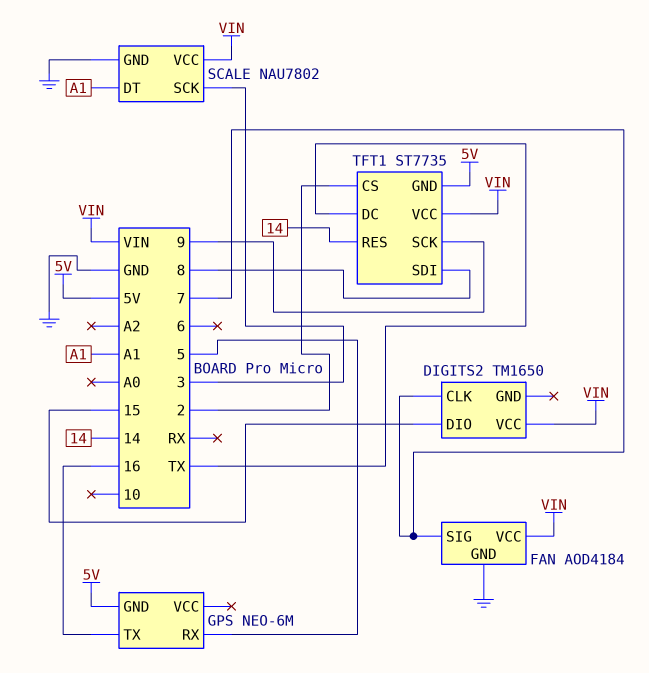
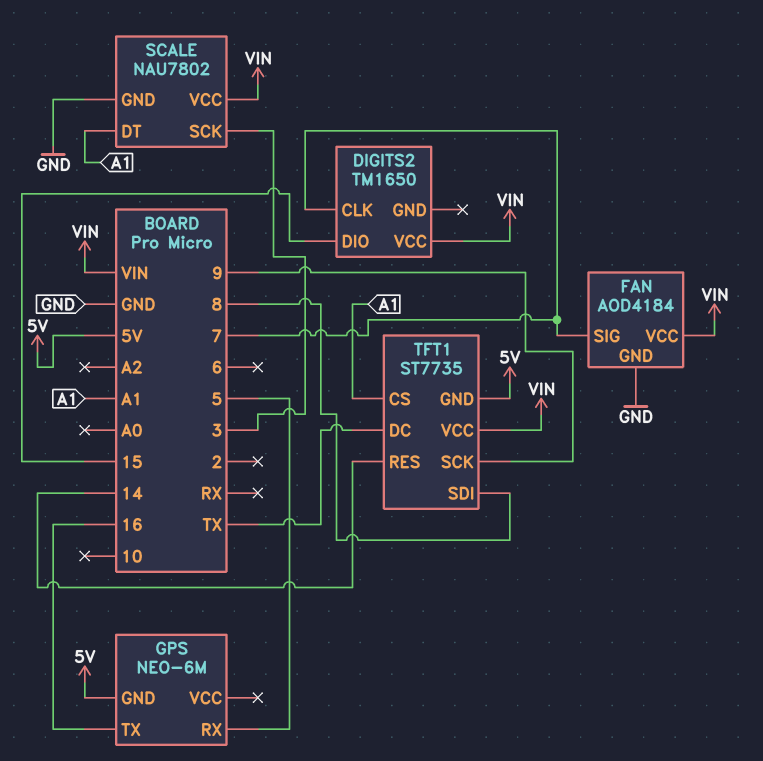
TFT1 pin CS: 2 -> A1

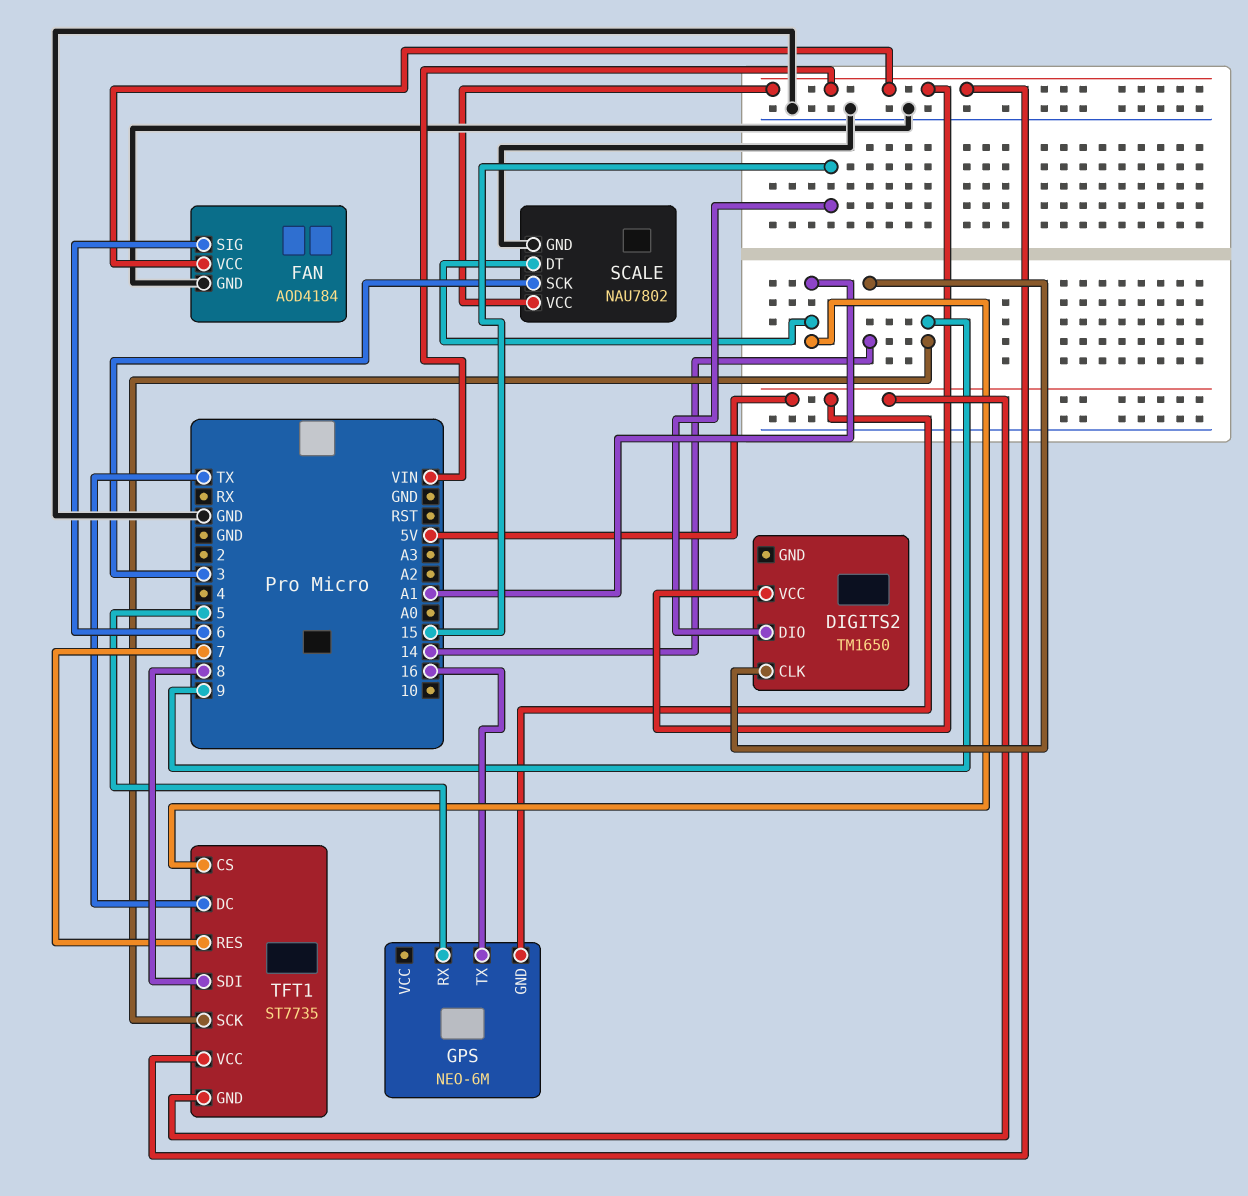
DIGITS2 pin CLK: 7 -> 14
FAN pin SIG: 7 -> 6
TFT1 pin RES: 14 -> 7

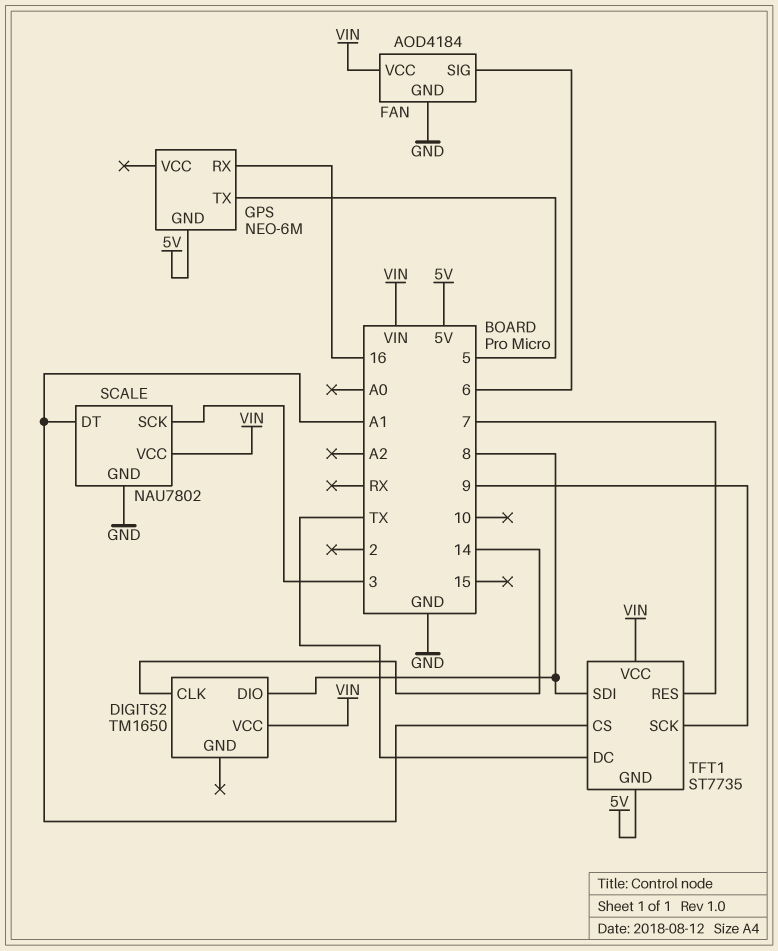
DIGITS2 pin DIO: 15 -> 8
GPS pin RX: 5 -> 16
GPS pin TX: 16 -> 5

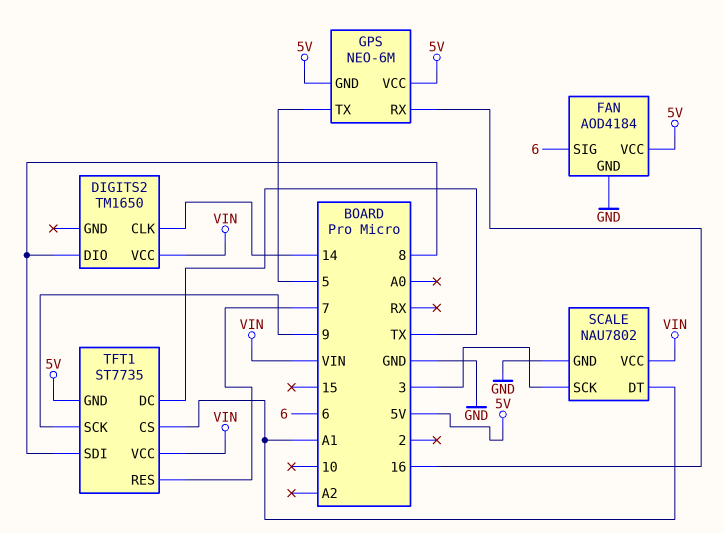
FAN pin VCC: VIN -> 5V
GPS pin VCC: none -> 5V

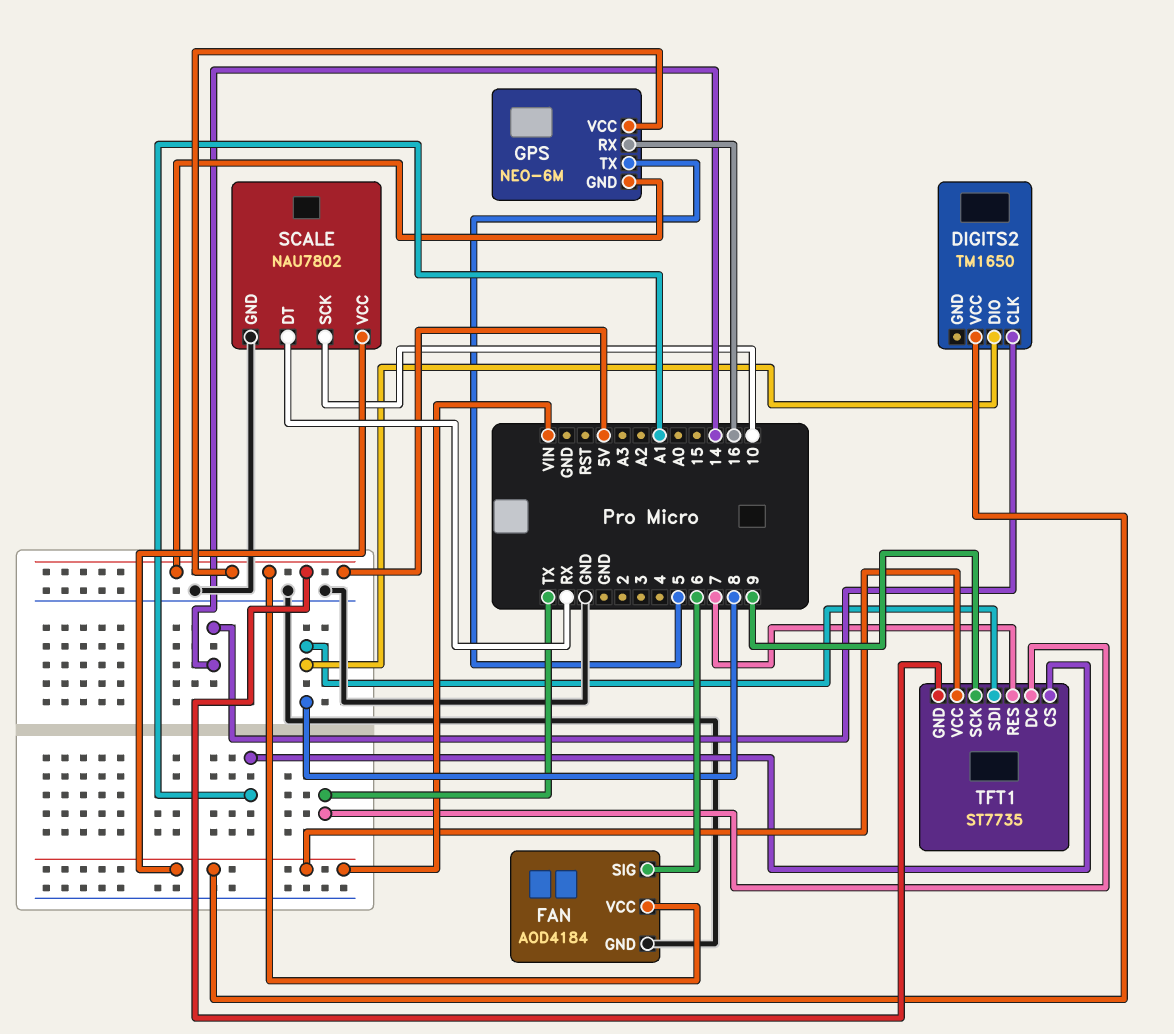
SCALE pin DT: A1 -> RX
SCALE pin SCK: 3 -> 10

